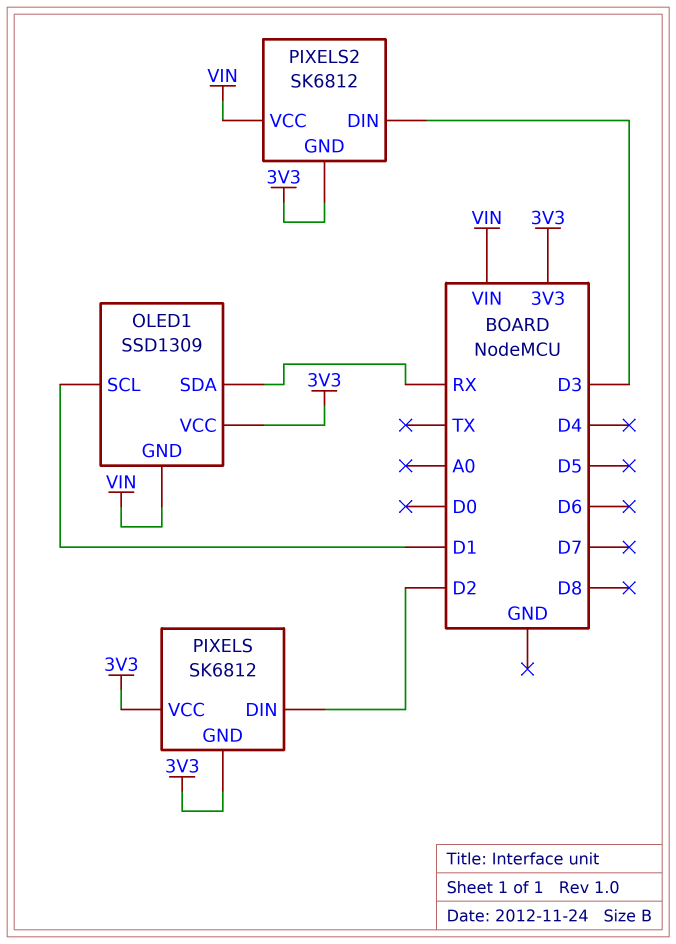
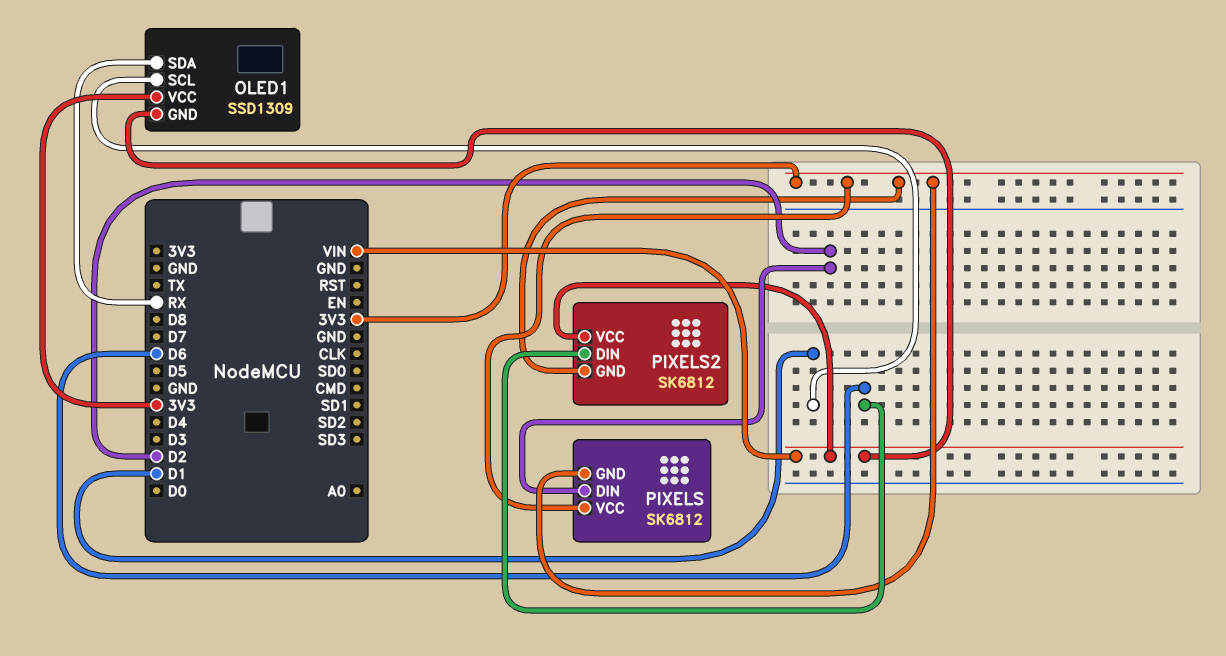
PIXELS2 pin DIN: D3 -> D6

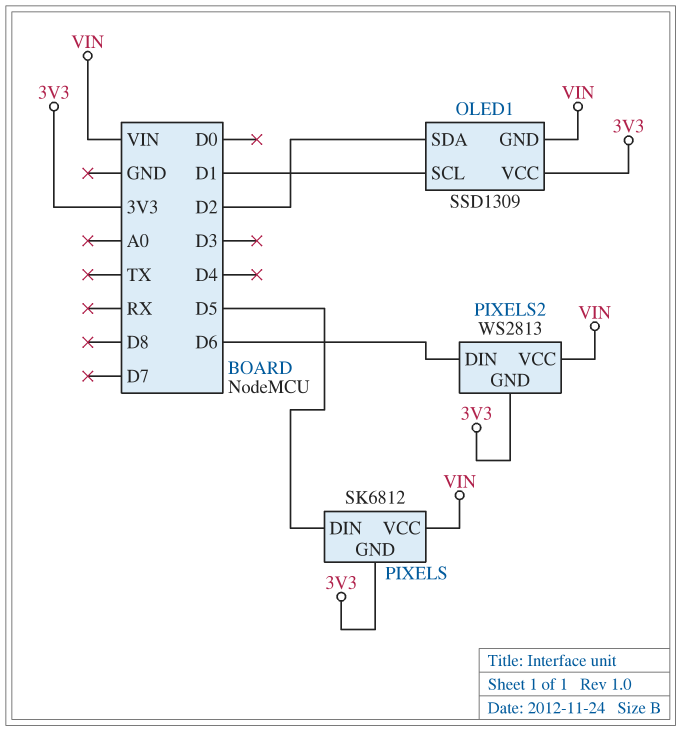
OLED1 pin SDA: RX -> D2
PIXELS pin DIN: D2 -> D5
PIXELS pin VCC: 3V3 -> VIN
PIXELS2: SK6812 -> WS2813

